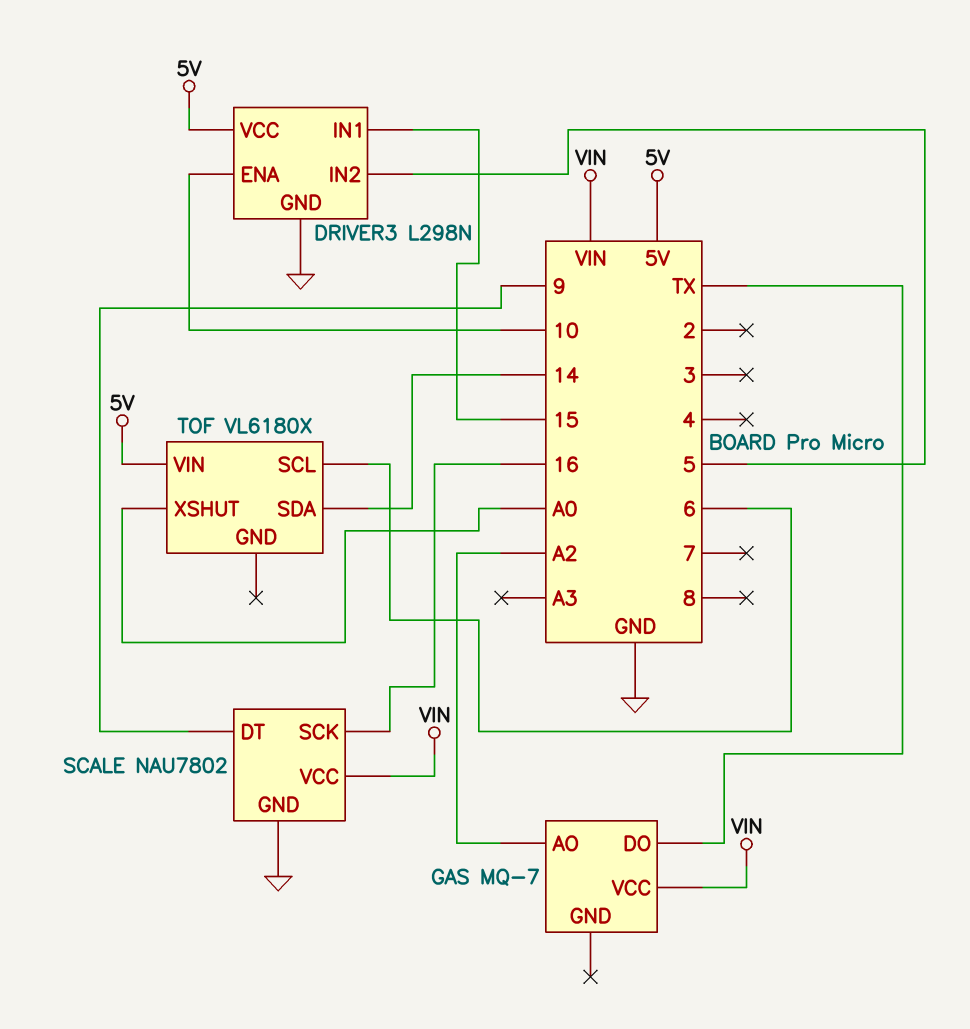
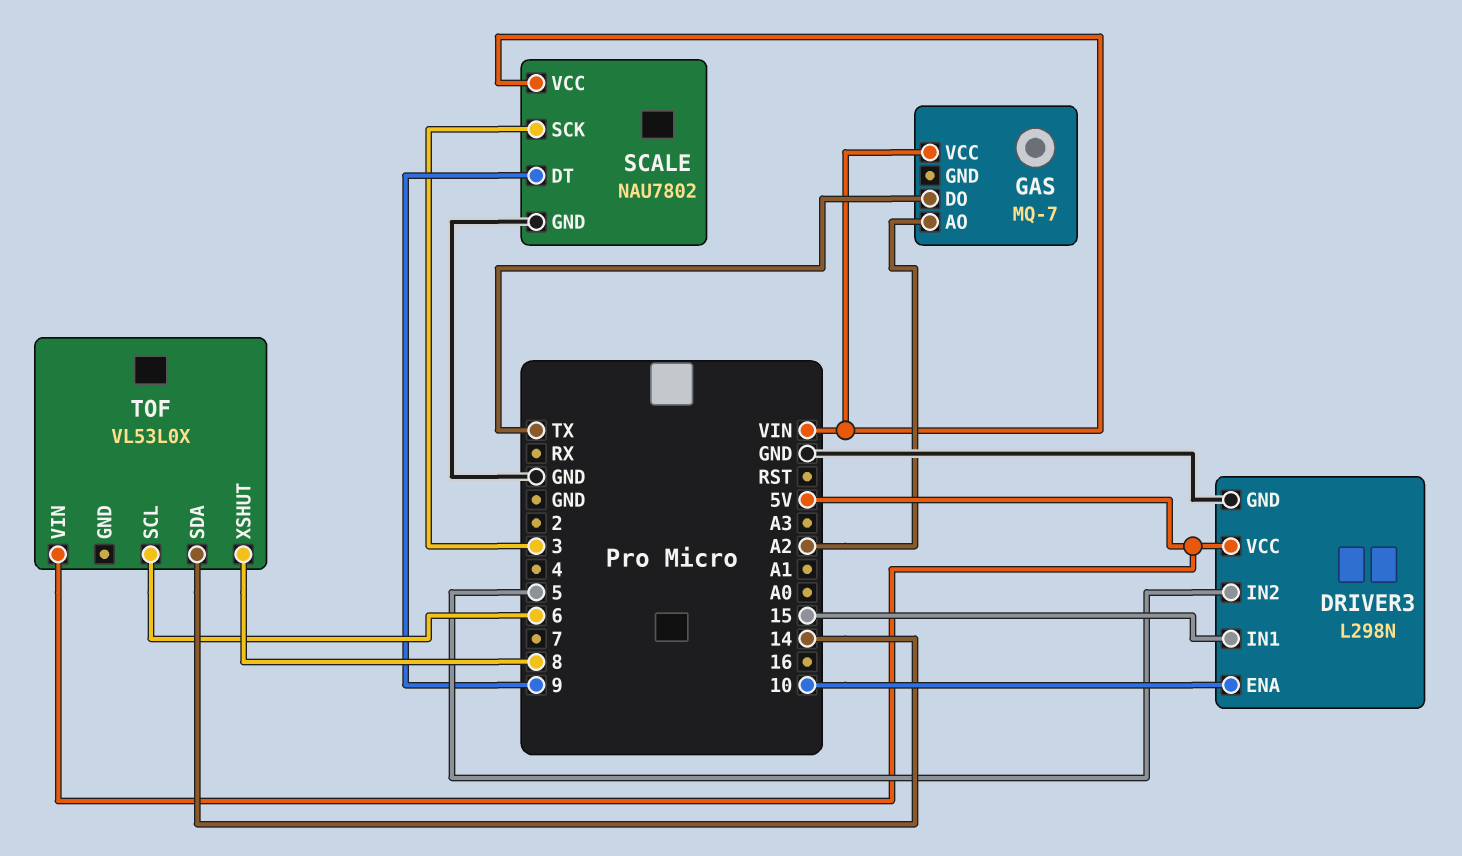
SCALE pin SCK: 16 -> 3
TOF: VL6180X -> VL53L0X
TOF pin XSHUT: A0 -> 8

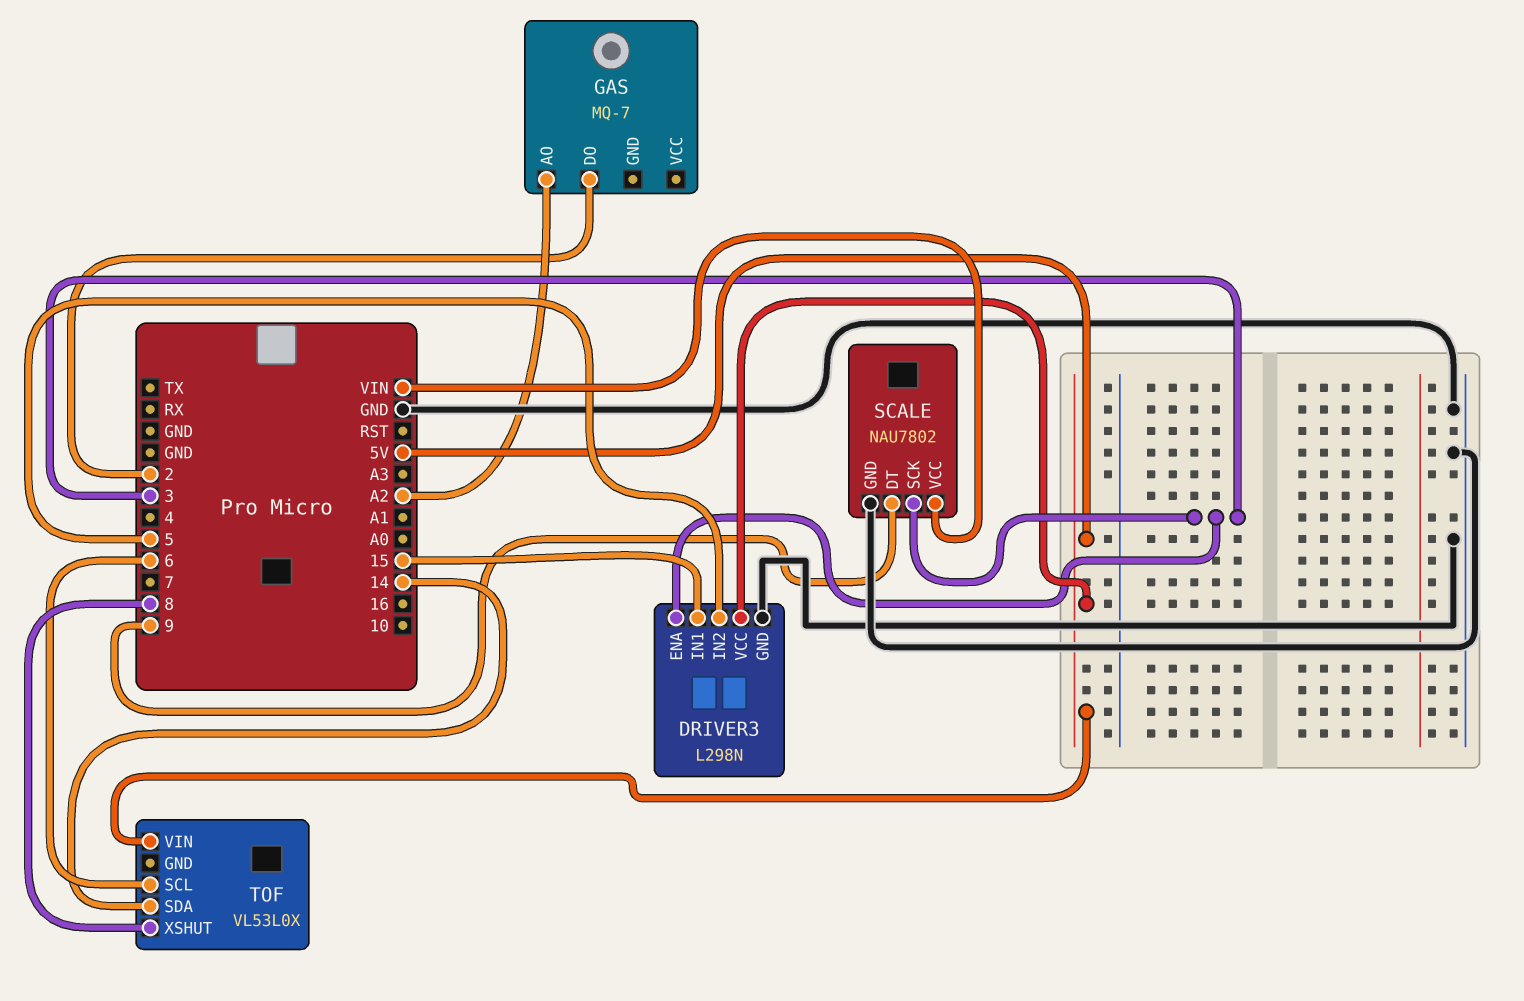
DRIVER3 pin ENA: 10 -> 3
GAS pin DO: TX -> 2
GAS pin VCC: VIN -> none

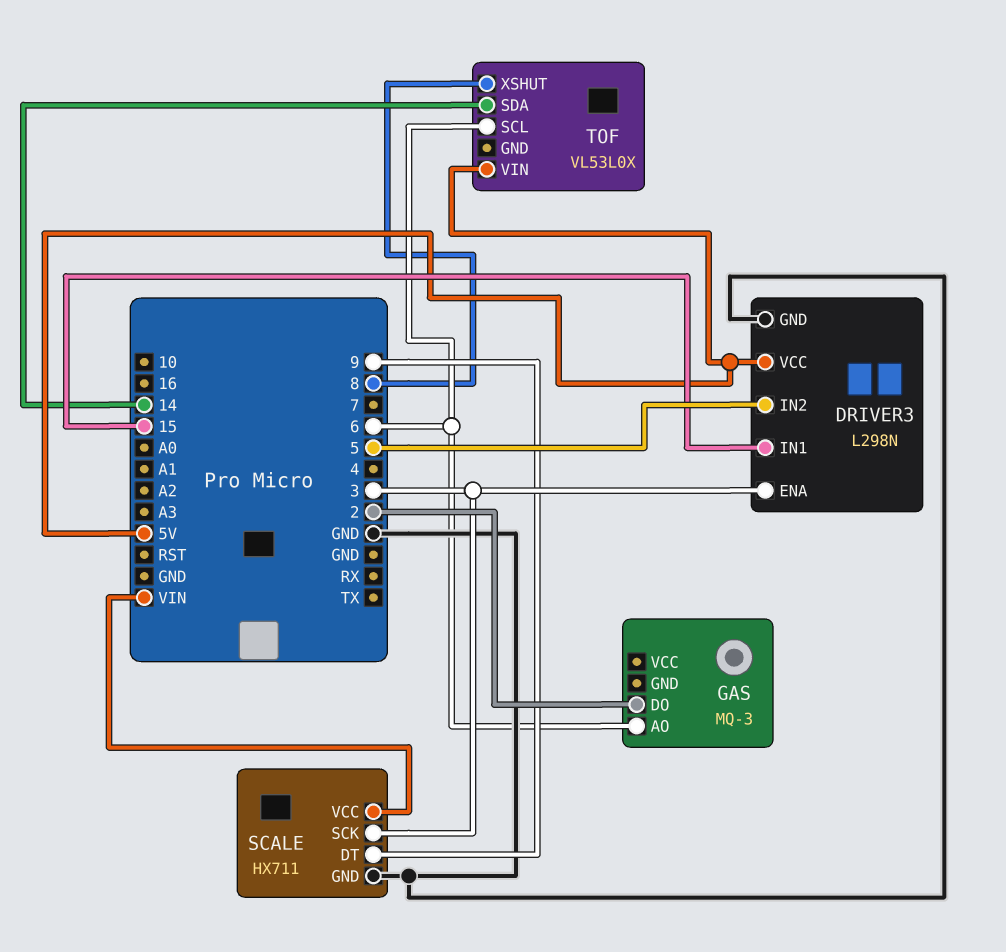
GAS: MQ-7 -> MQ-3
GAS pin AO: A2 -> 6
SCALE: NAU7802 -> HX711

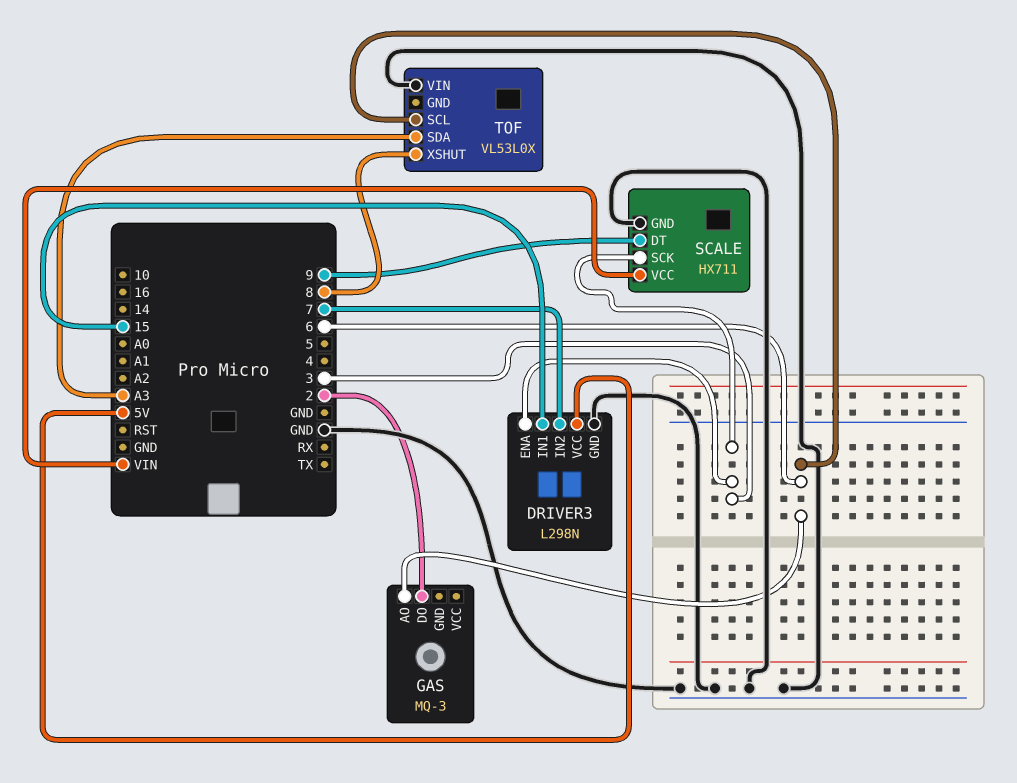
DRIVER3 pin IN2: 5 -> 7
TOF pin SDA: 14 -> A3
TOF pin VIN: 5V -> GND

